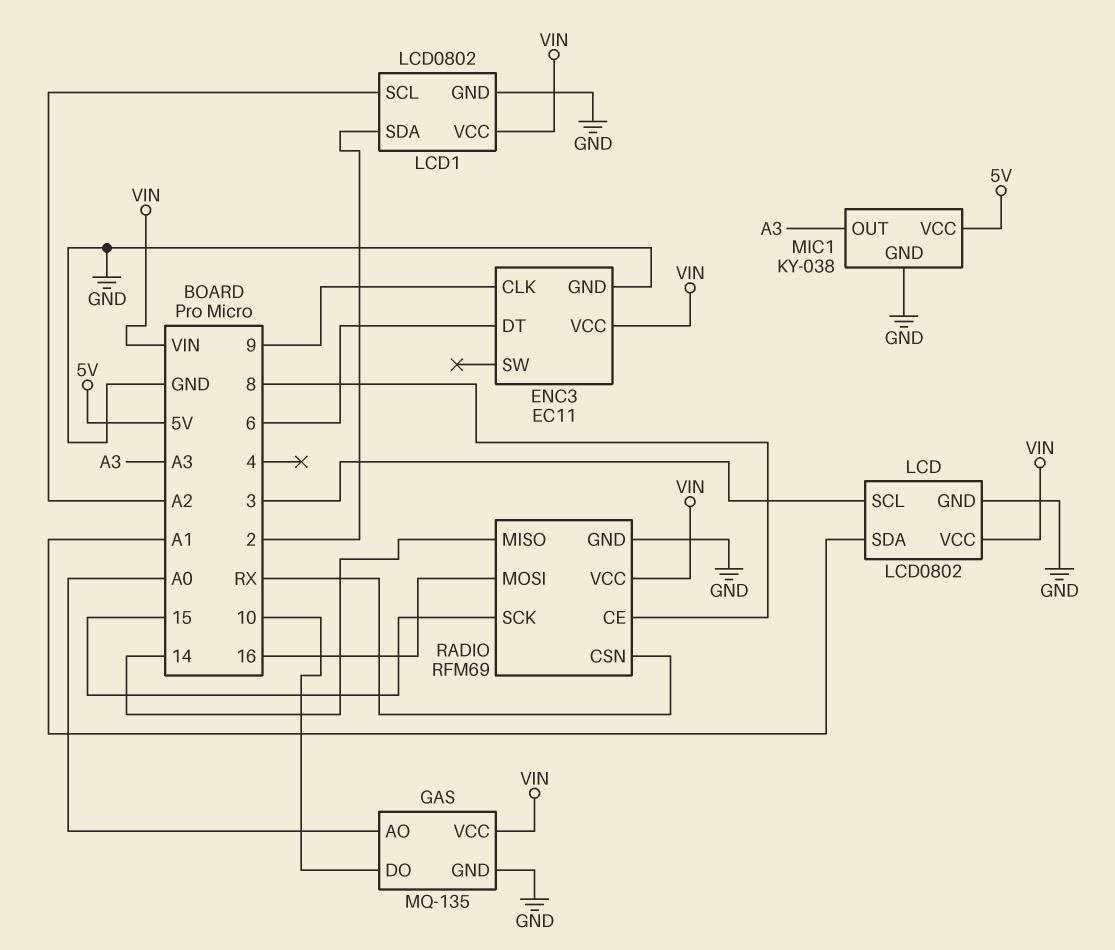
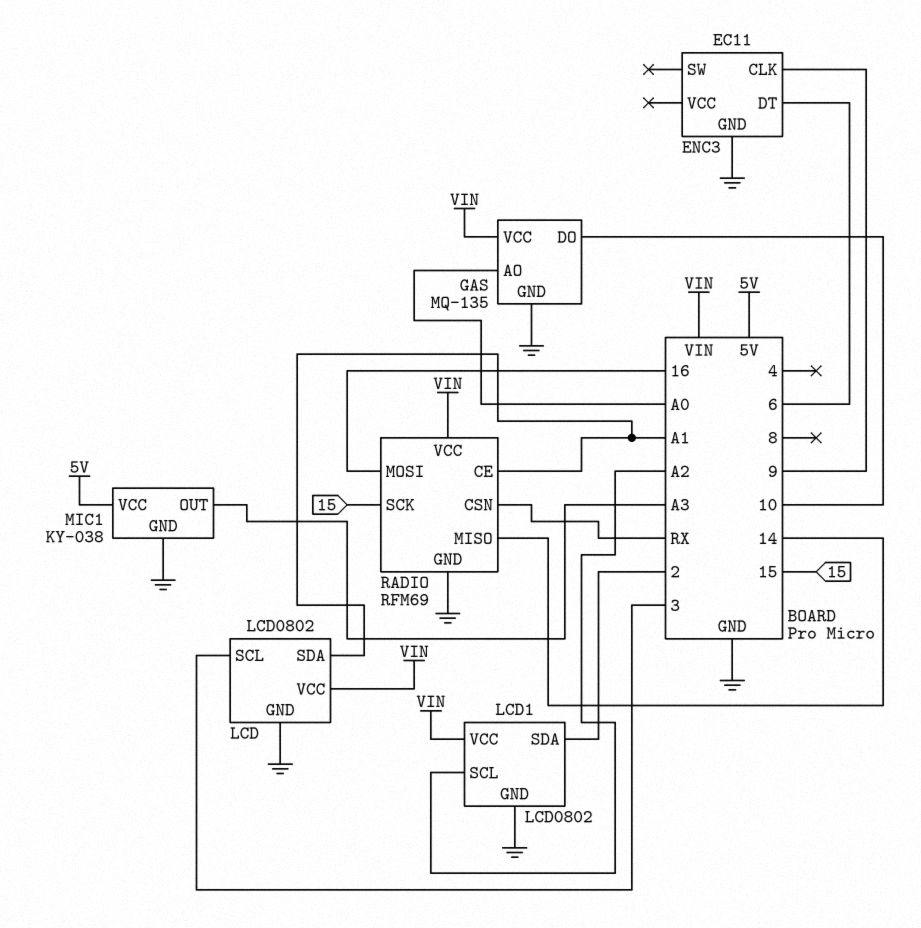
ENC3 pin VCC: VIN -> none
RADIO pin CE: 8 -> A1

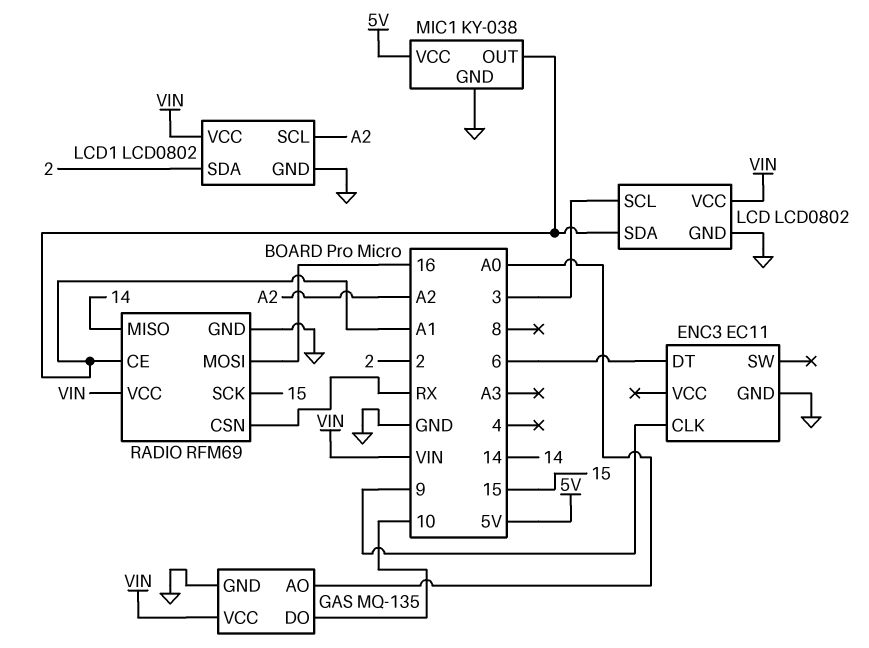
MIC1 pin OUT: A3 -> A1

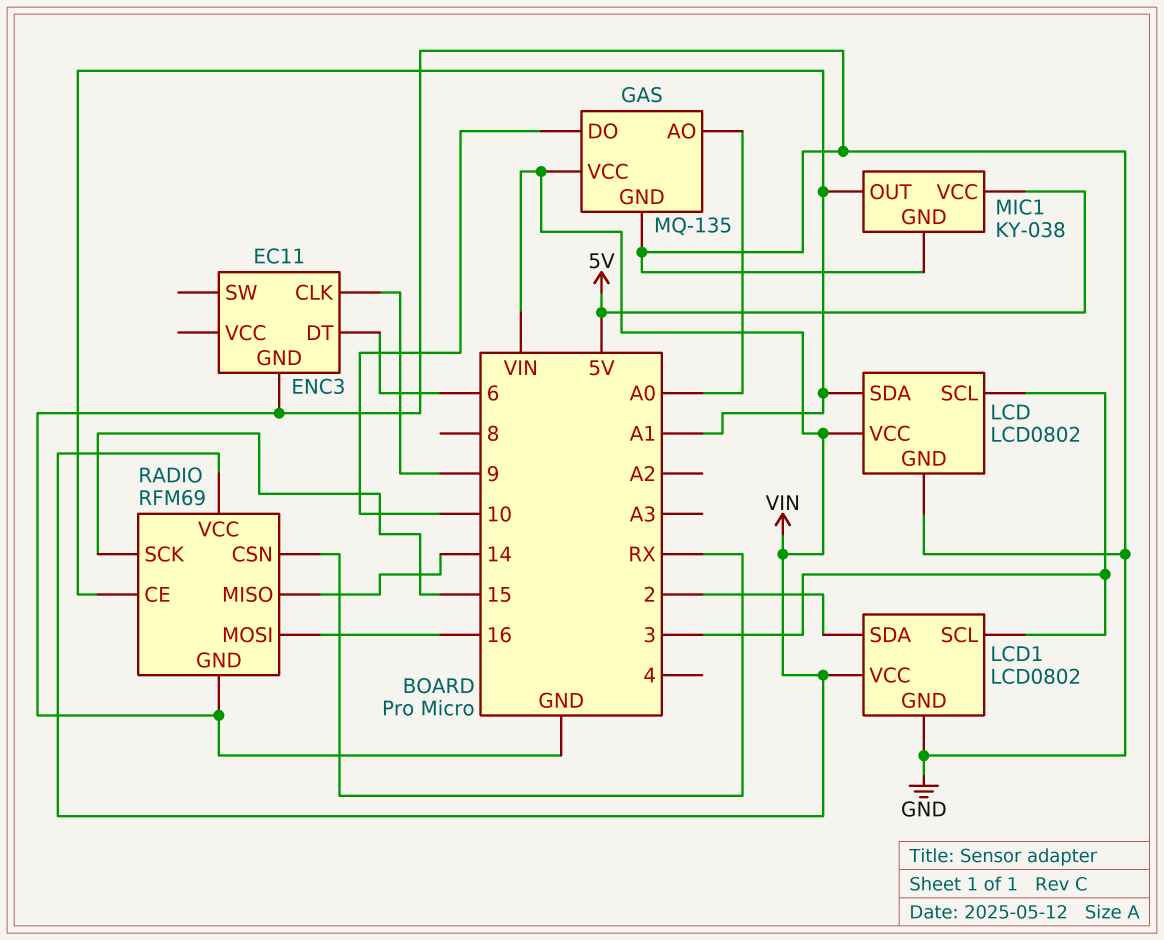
LCD1 pin SCL: A2 -> 3

